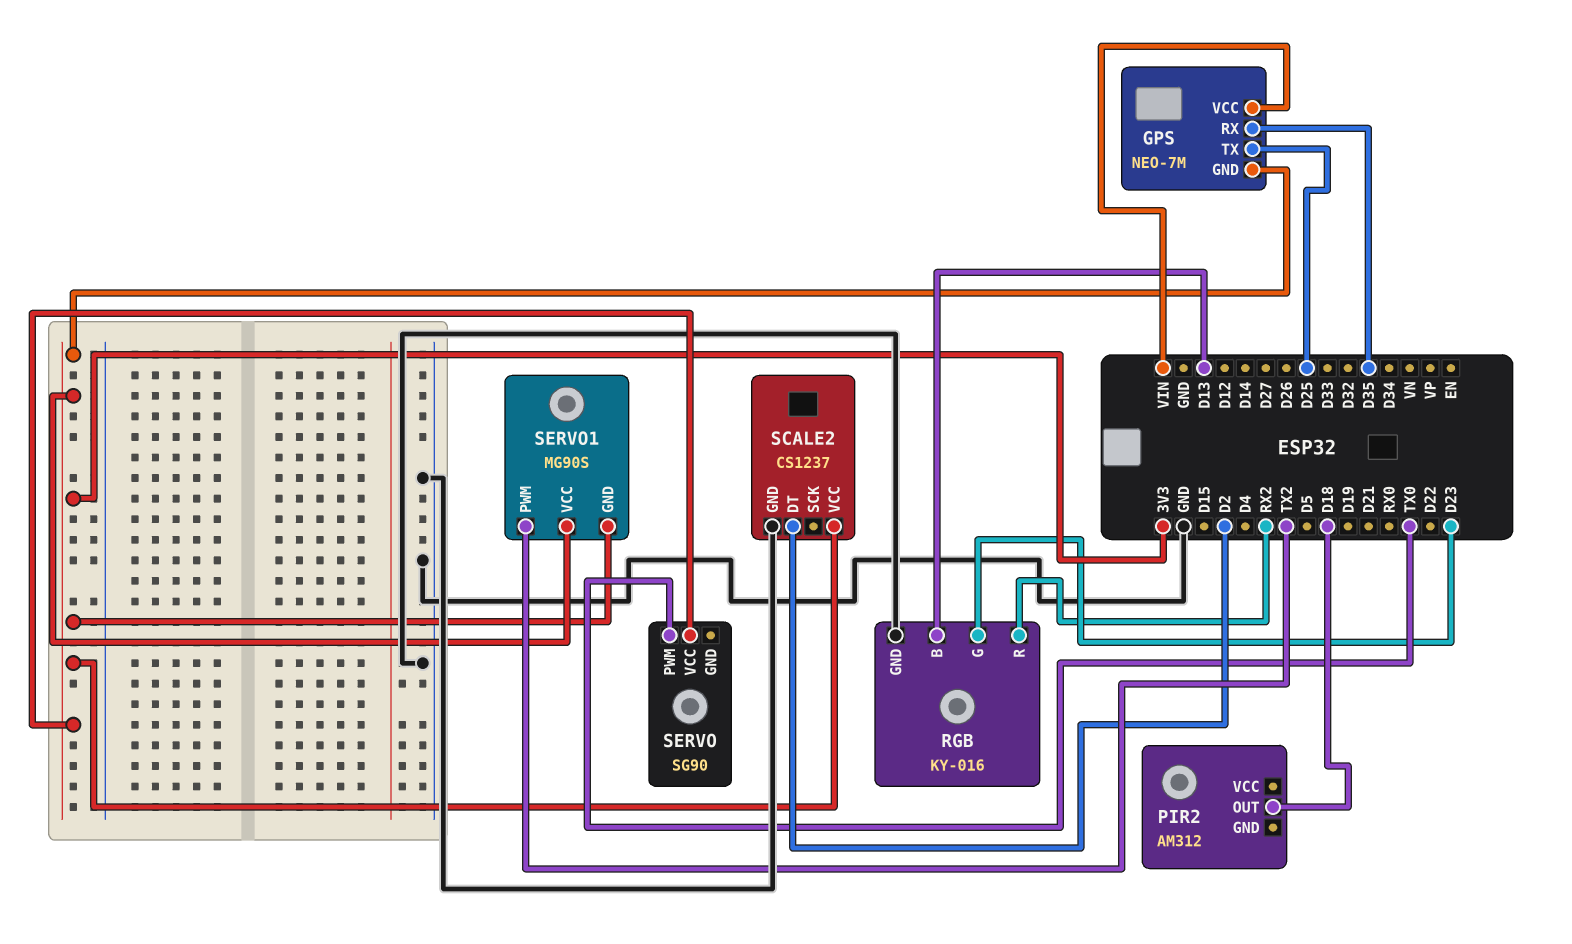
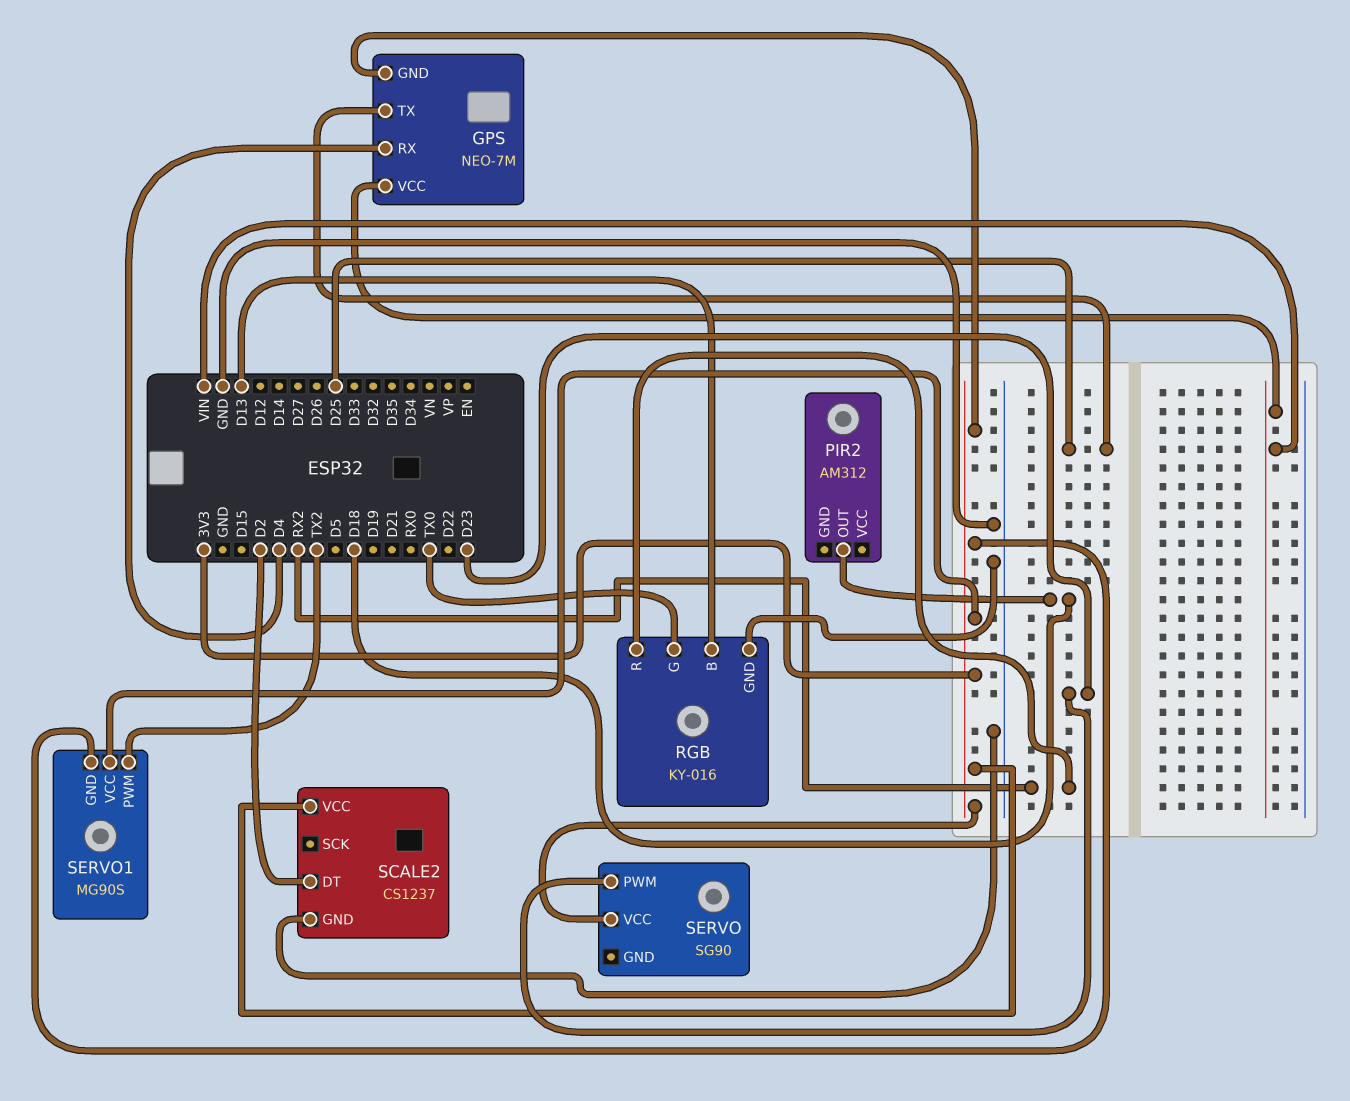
GPS pin RX: D35 -> D4
RGB pin G: D23 -> TX0
SERVO pin PWM: TX0 -> D23

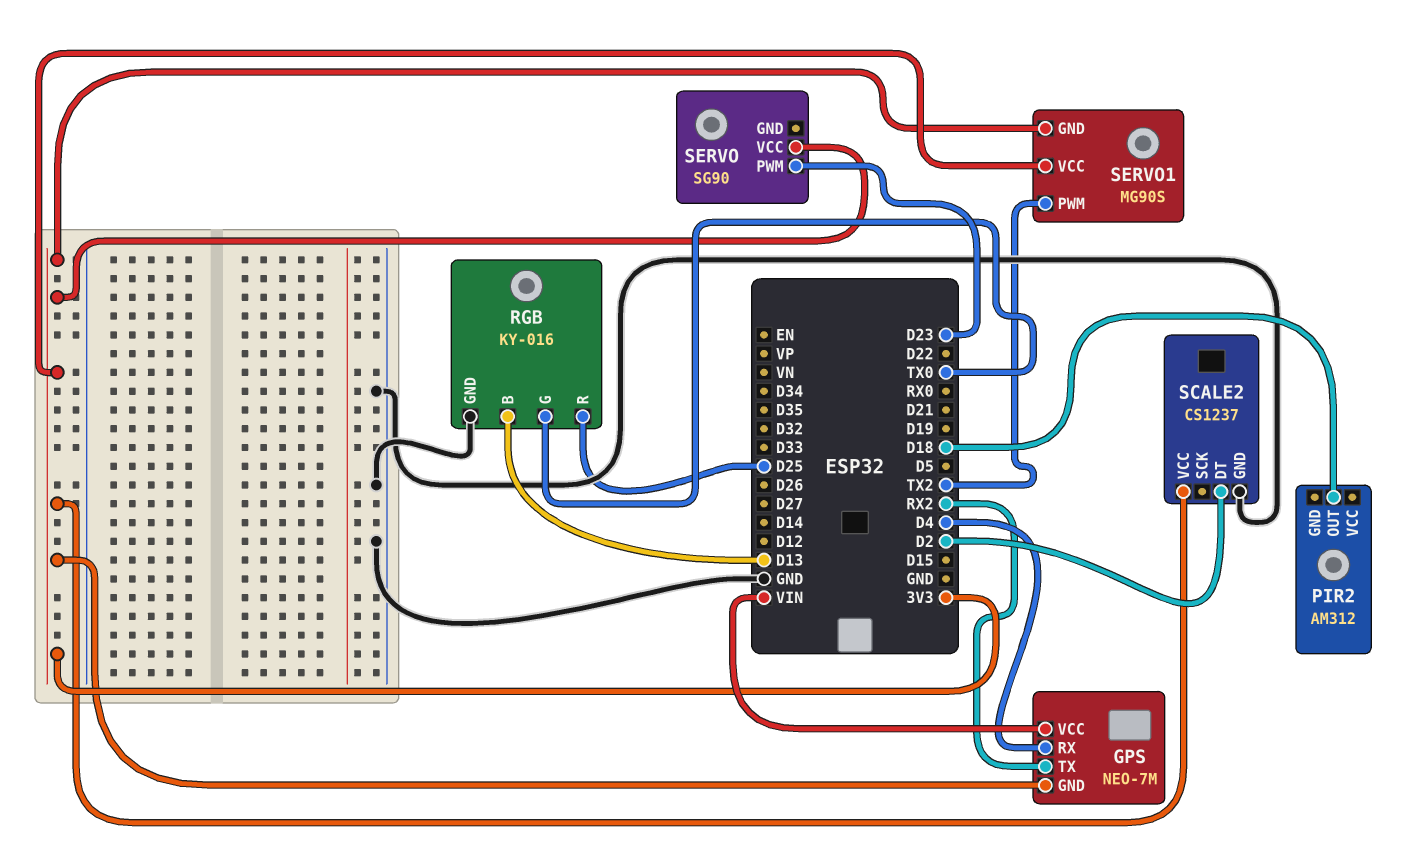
GPS pin TX: D25 -> RX2
RGB pin R: RX2 -> D25

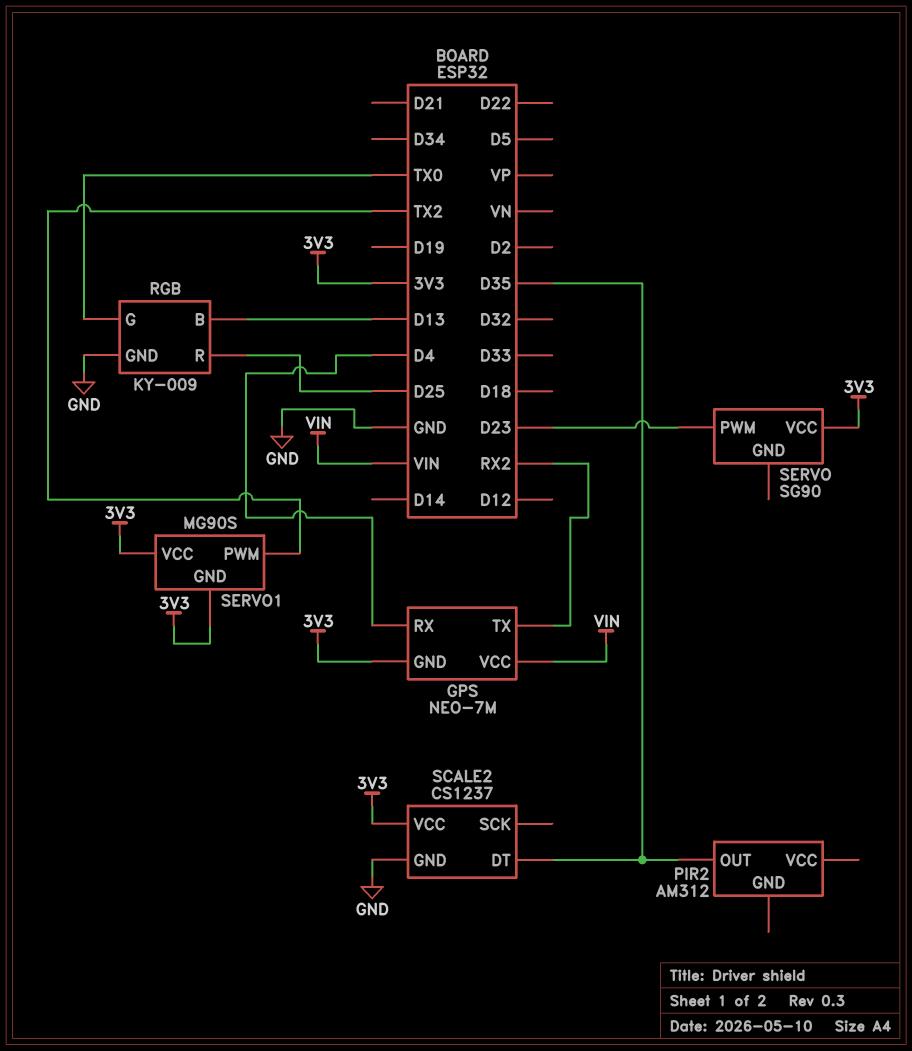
PIR2 pin OUT: D18 -> D35
RGB: KY-016 -> KY-009
SCALE2 pin DT: D2 -> D35

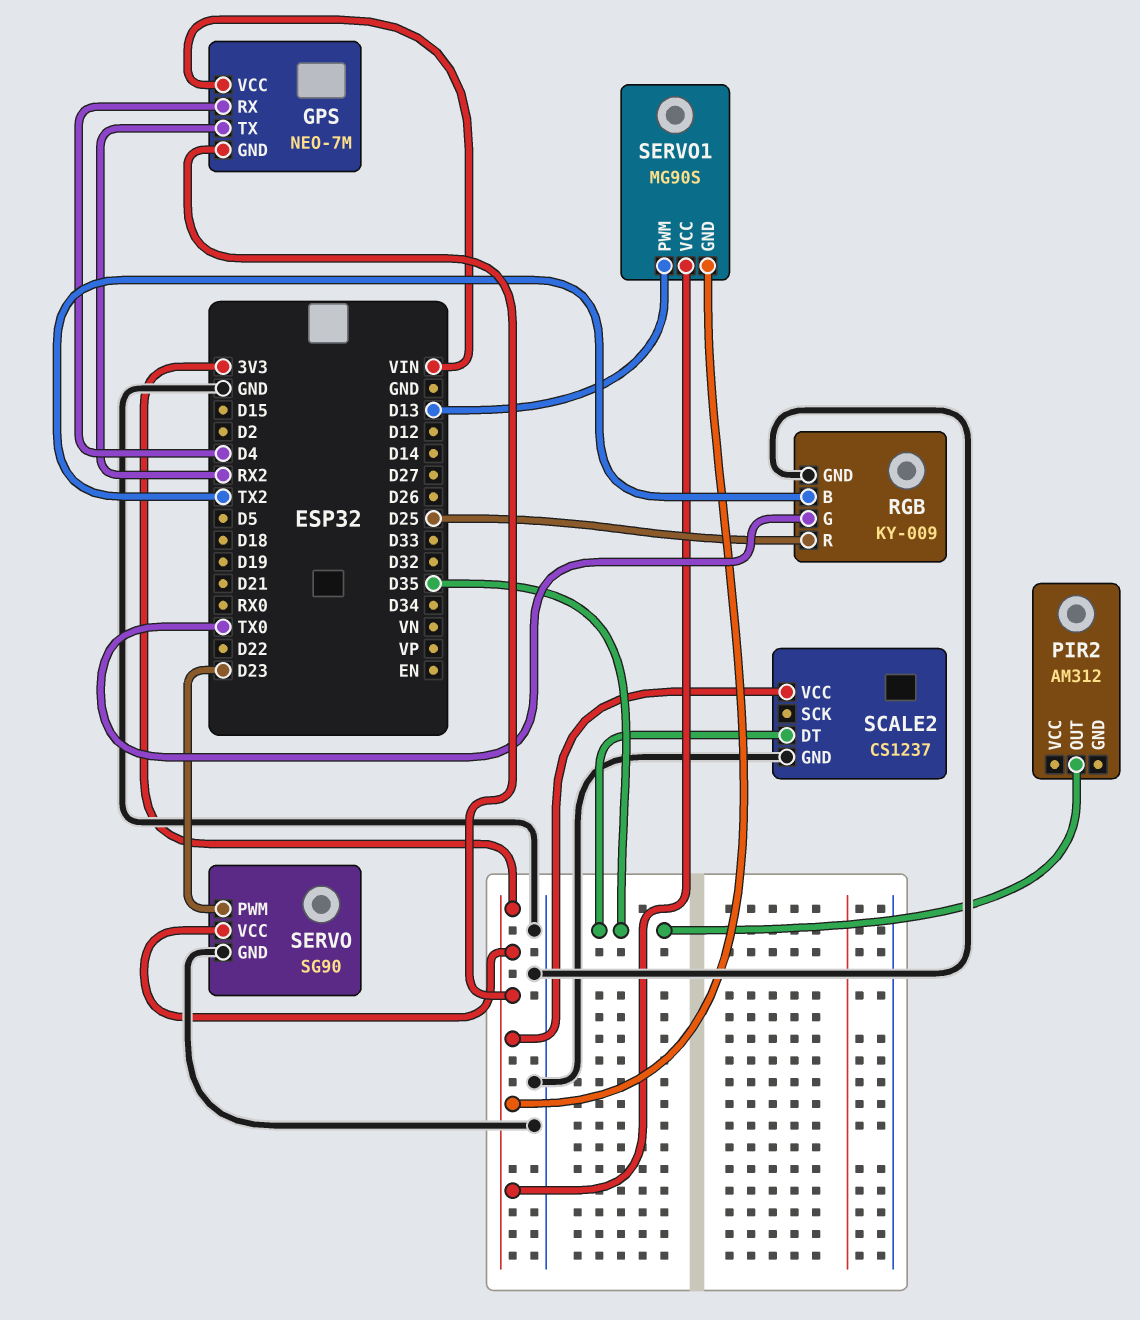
RGB pin B: D13 -> TX2
SERVO pin GND: none -> GND
SERVO1 pin PWM: TX2 -> D13

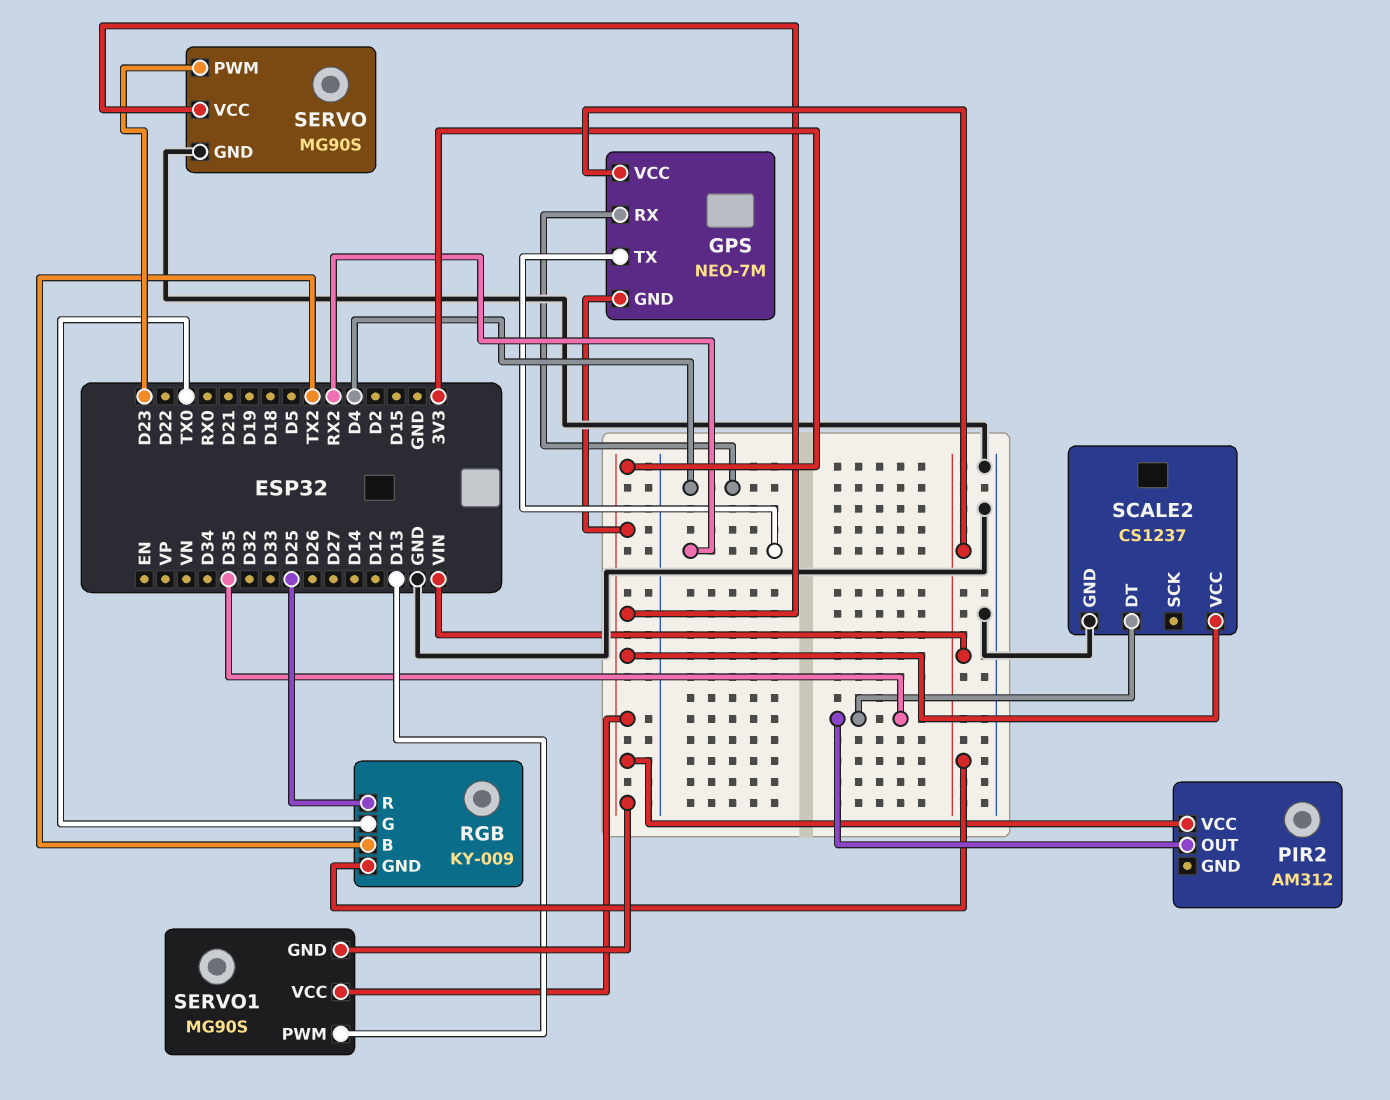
PIR2 pin VCC: none -> 3V3
RGB pin GND: GND -> VIN
SERVO: SG90 -> MG90S

